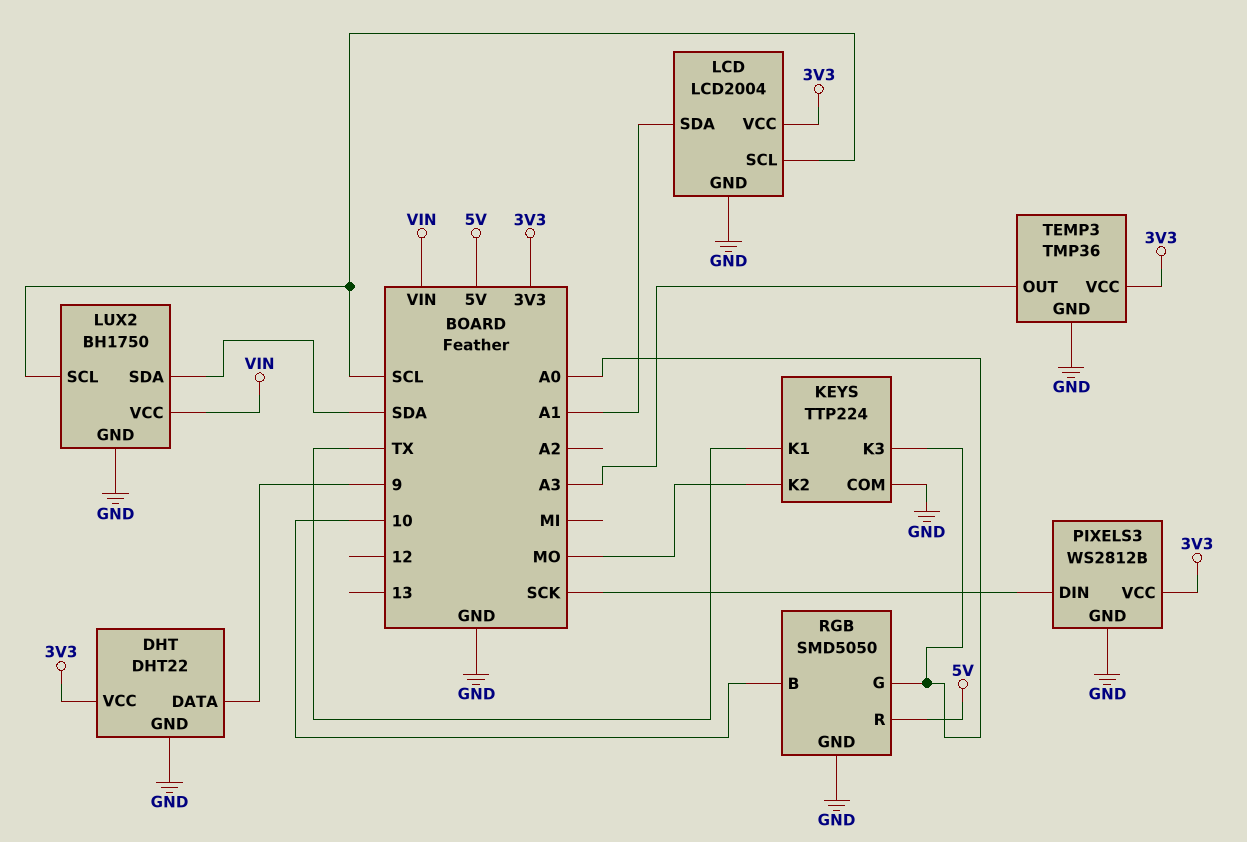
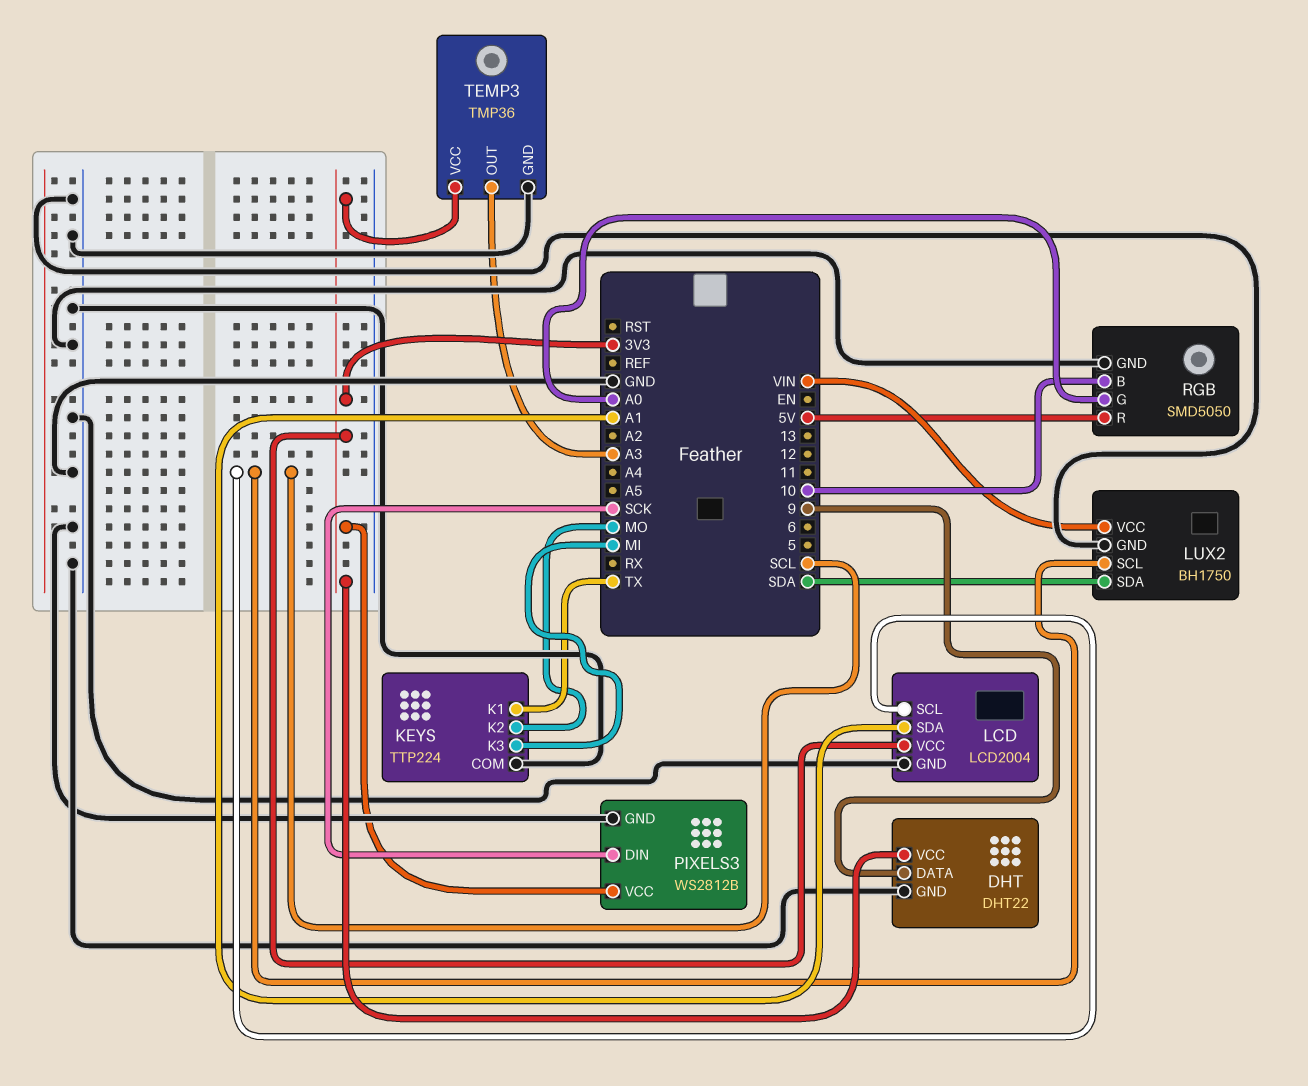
KEYS pin K3: A0 -> MI

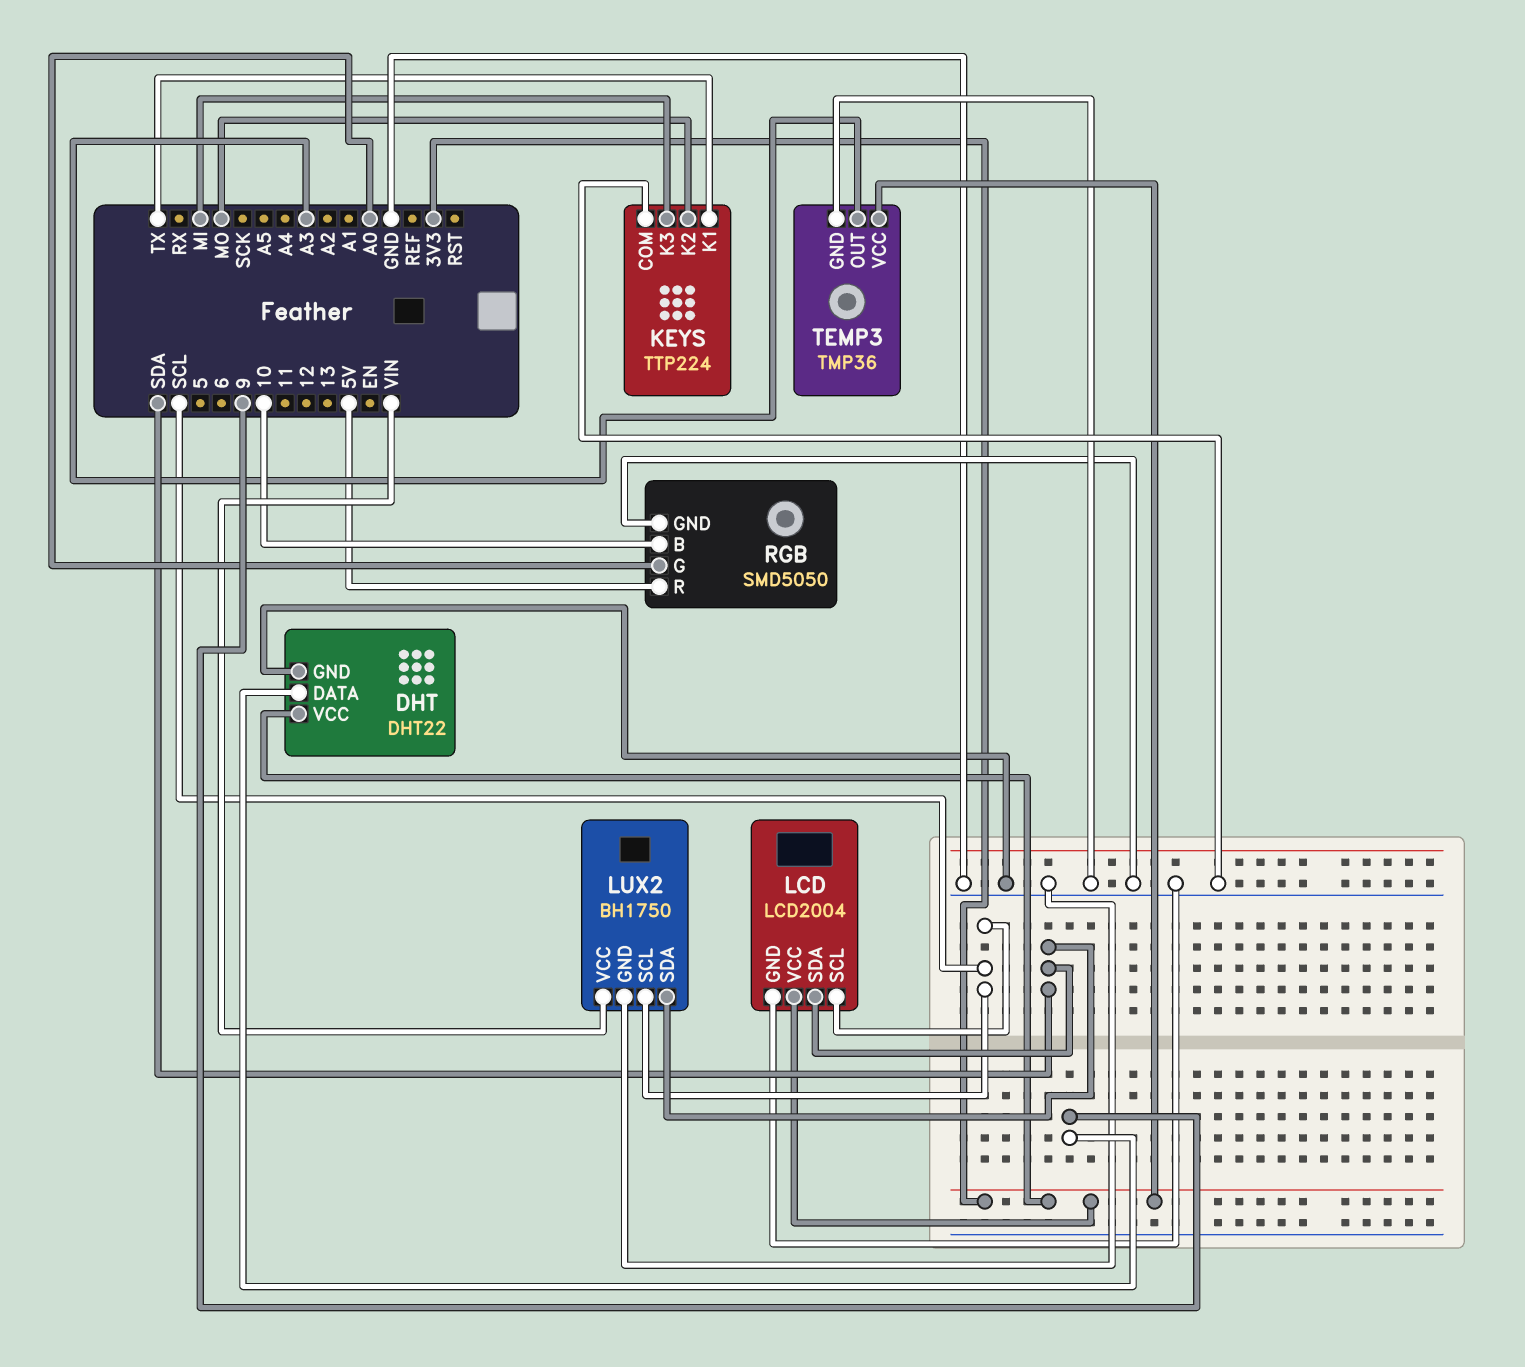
LCD pin SDA: A1 -> SDA
PIXELS3: WS2812B -> none
PIXELS3 pin DIN: SCK -> none
PIXELS3 pin GND: GND -> none
PIXELS3 pin VCC: 3V3 -> none

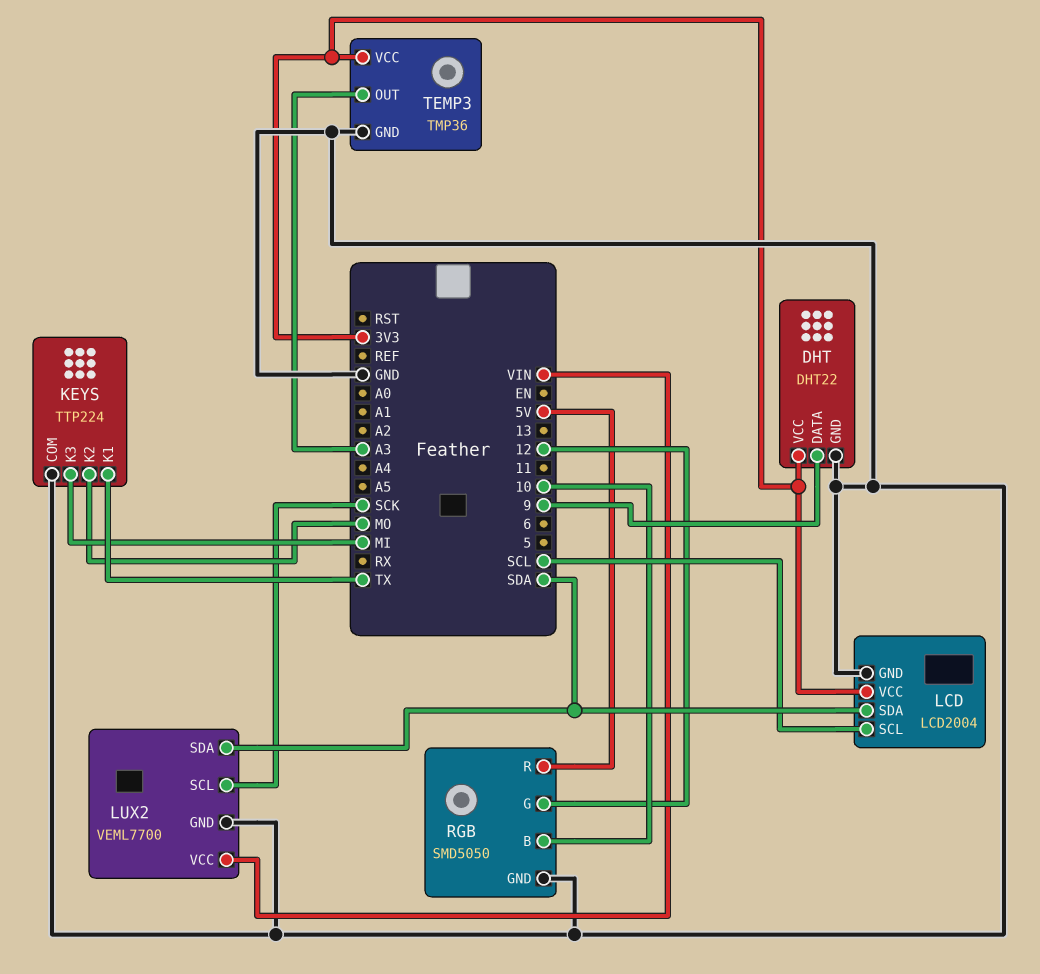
LUX2: BH1750 -> VEML7700
LUX2 pin SCL: SCL -> SCK
RGB pin G: A0 -> 12

